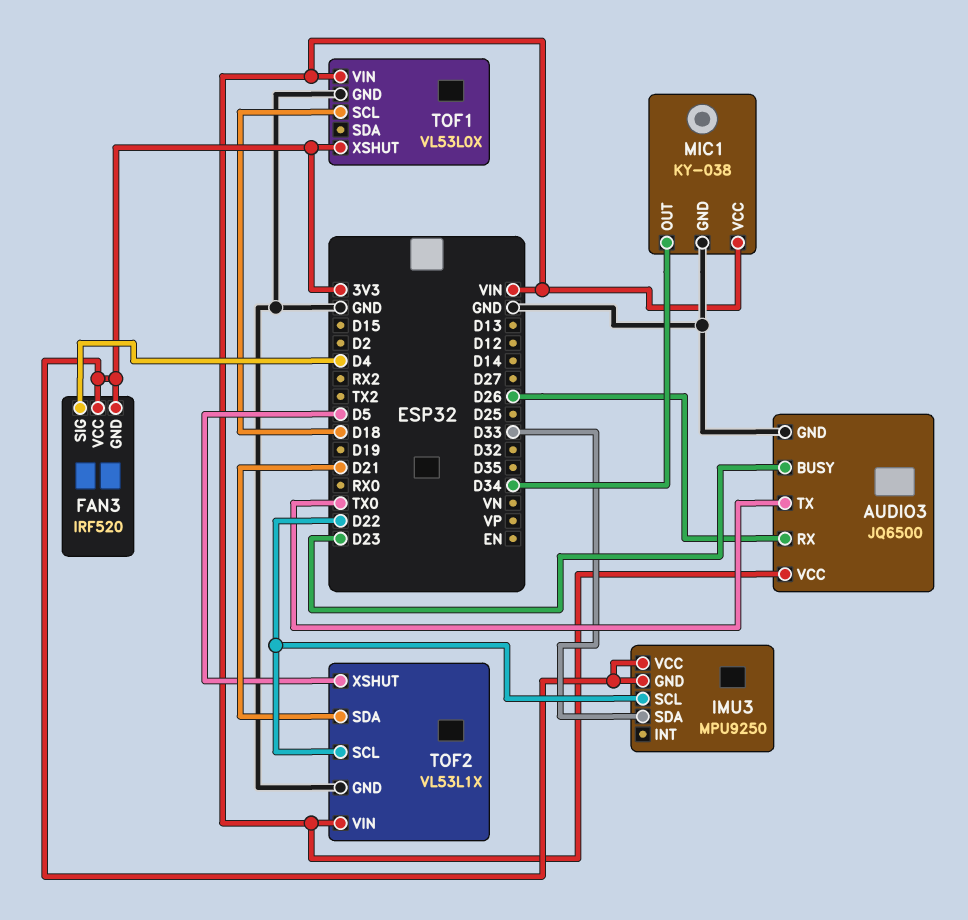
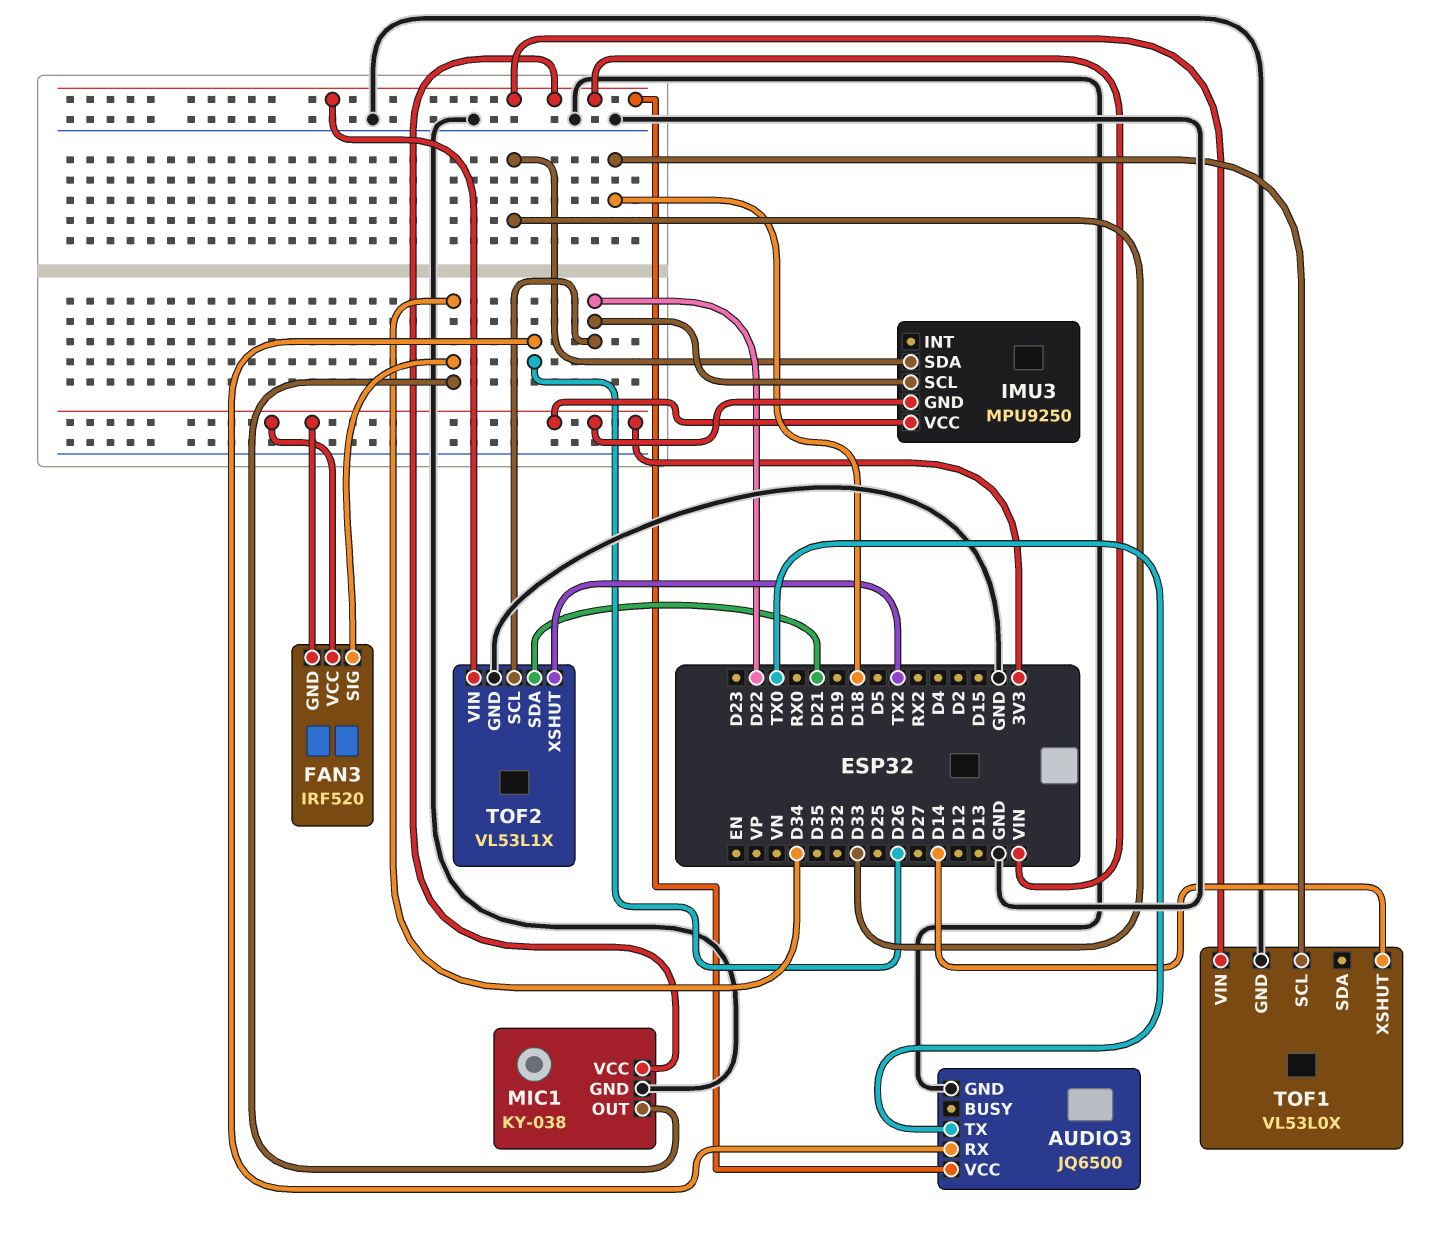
AUDIO3 pin BUSY: D23 -> none
FAN3 pin SIG: D4 -> D34
TOF1 pin XSHUT: 3V3 -> D14
TOF2 pin XSHUT: D5 -> TX2

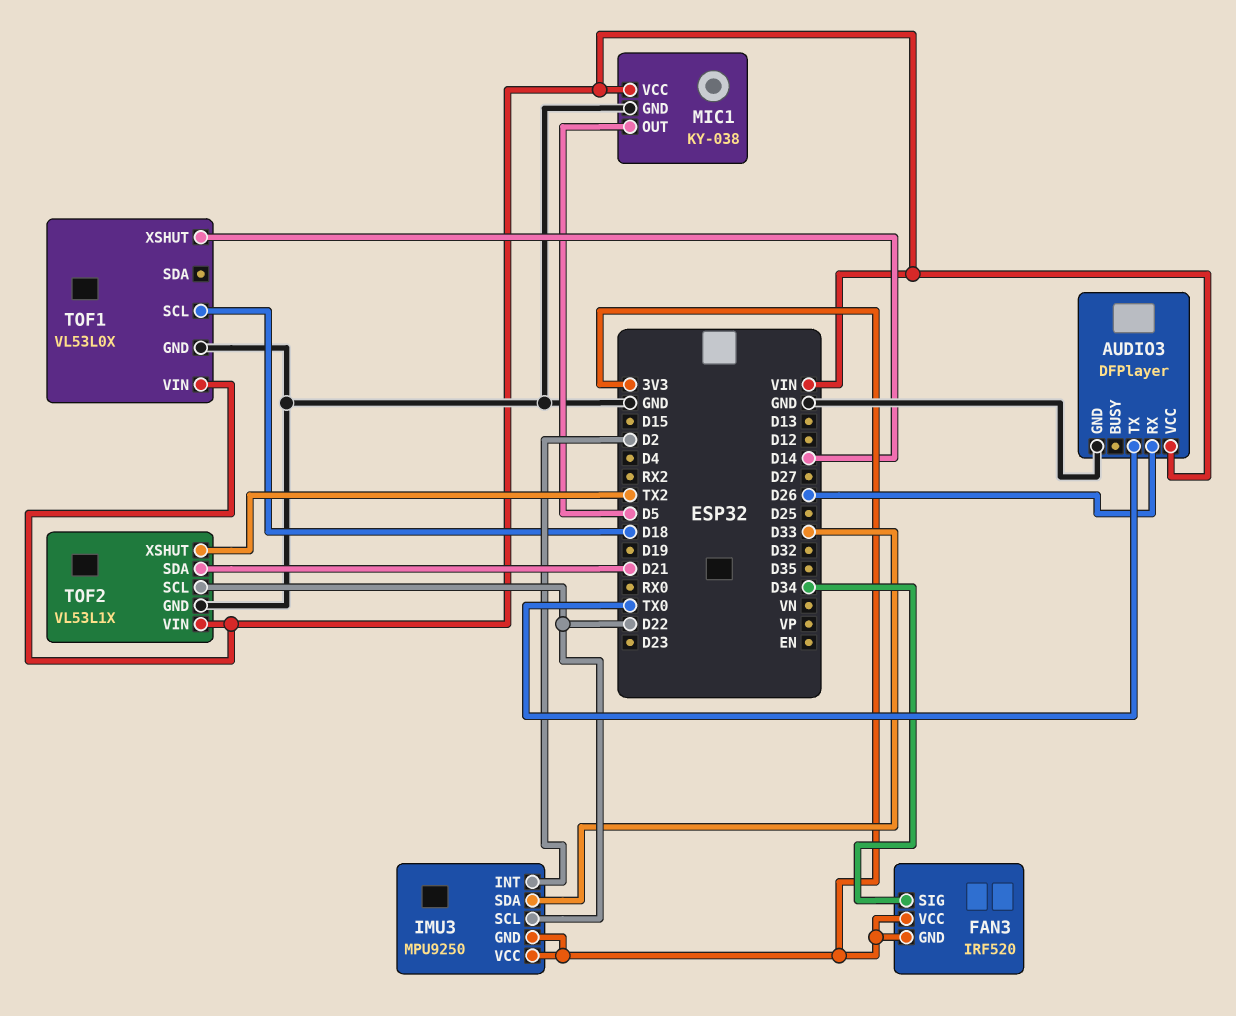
AUDIO3: JQ6500 -> DFPlayer
IMU3 pin INT: none -> D2
MIC1 pin OUT: D34 -> D5

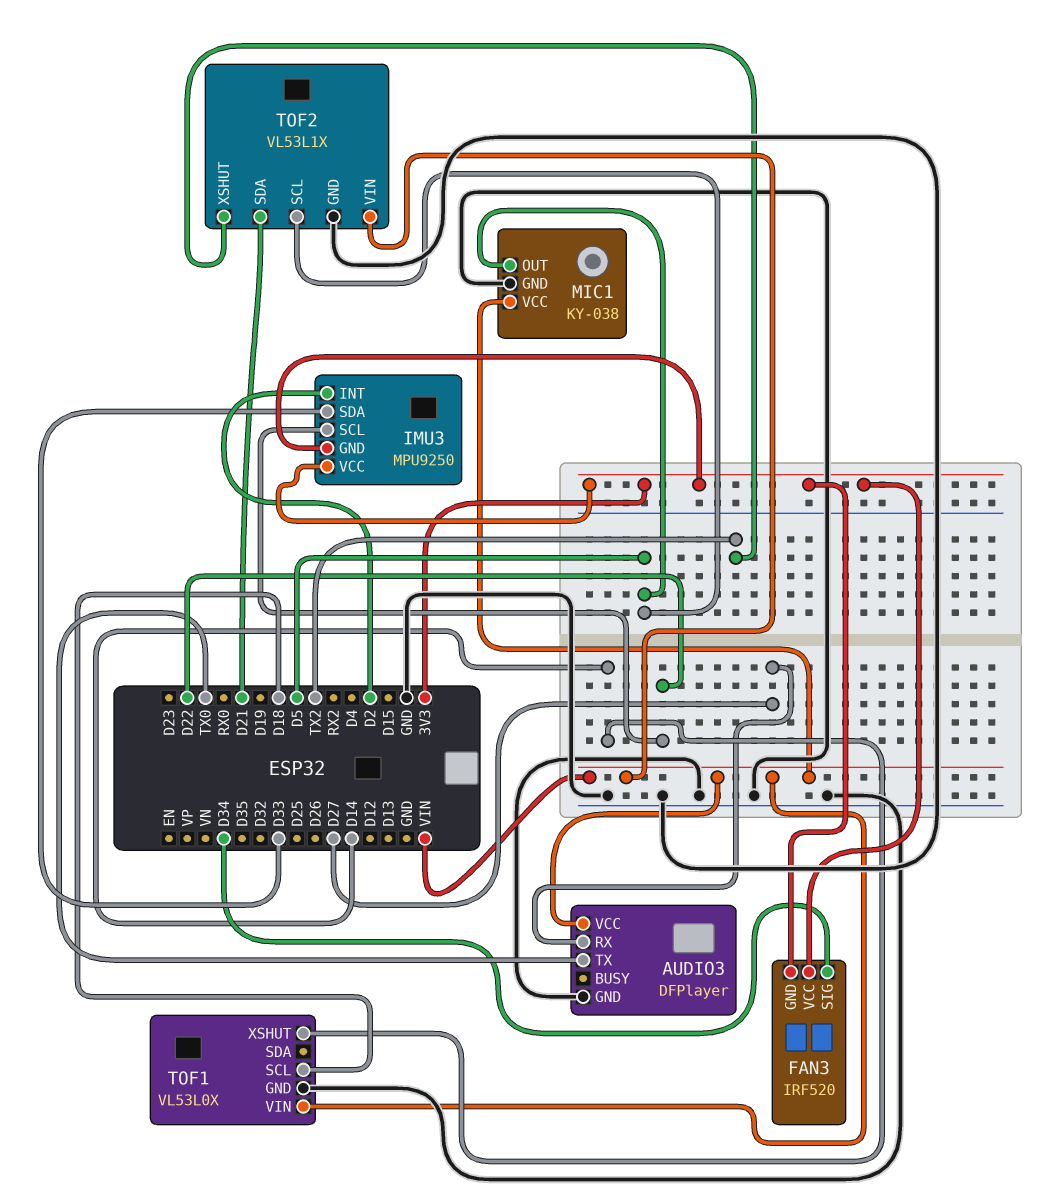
AUDIO3 pin RX: D26 -> D27
TOF2 pin SCL: D22 -> D5

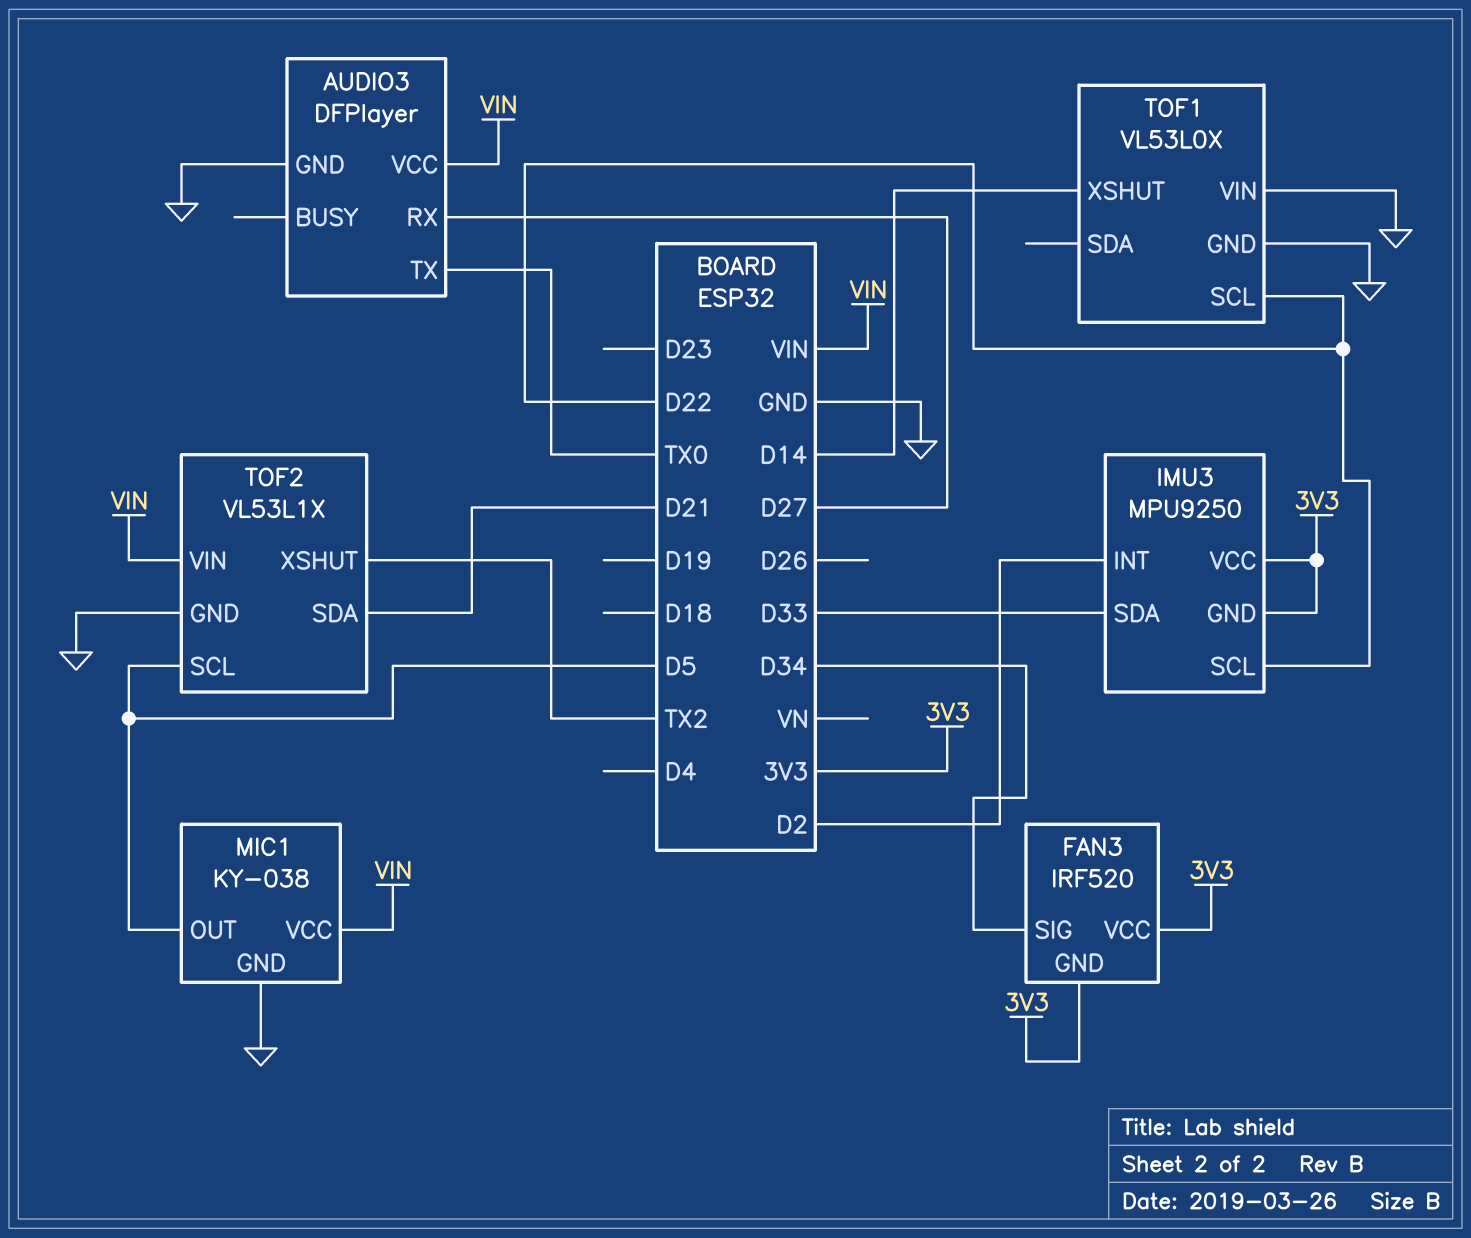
TOF1 pin SCL: D18 -> D22
TOF1 pin VIN: VIN -> GND

